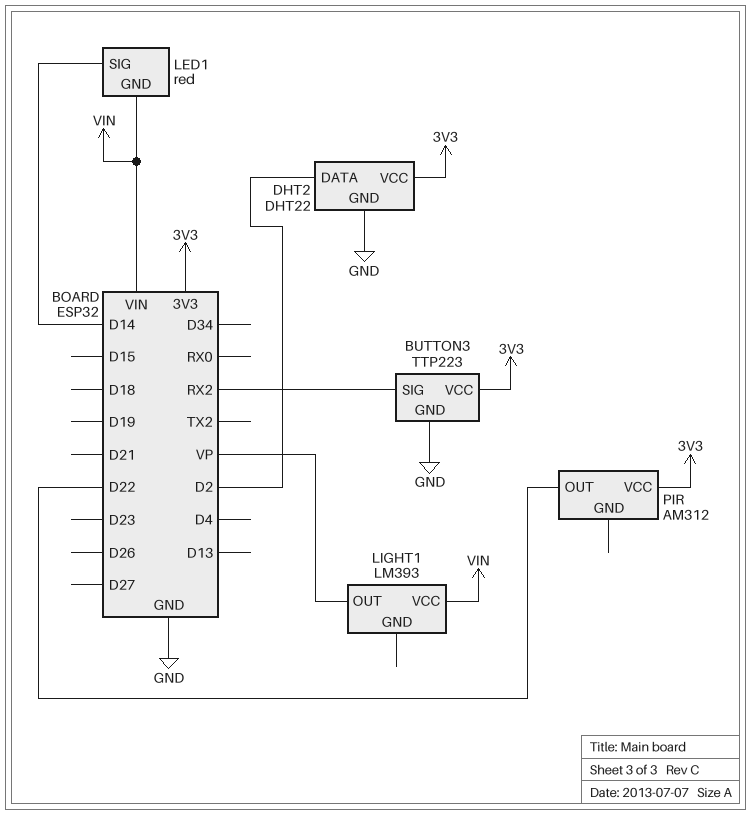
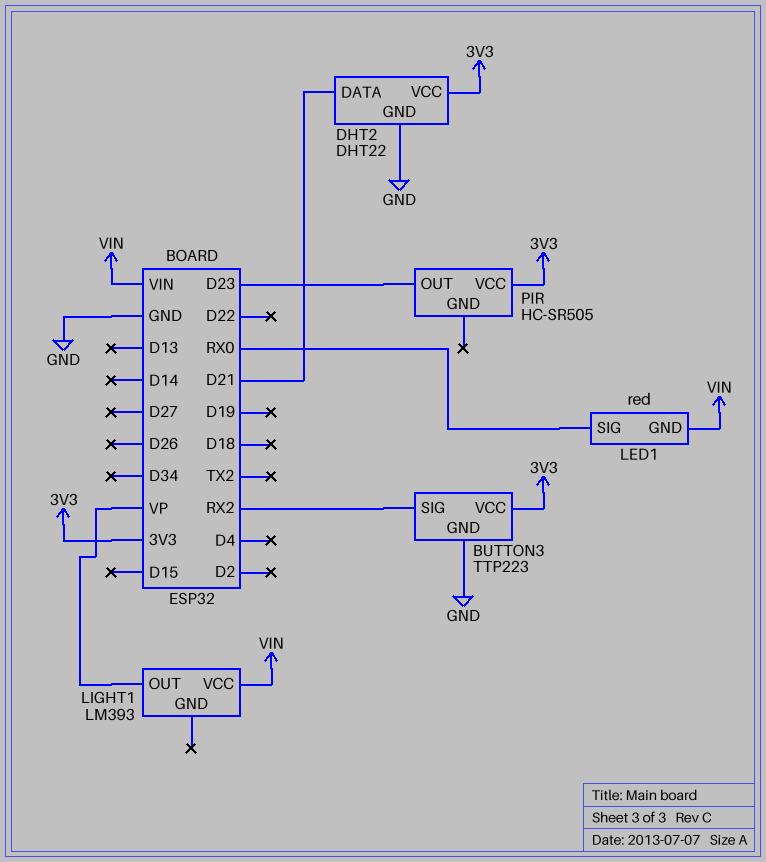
DHT2 pin DATA: D2 -> D21
LED1 pin SIG: D14 -> RX0
PIR: AM312 -> HC-SR505
PIR pin OUT: D22 -> D23

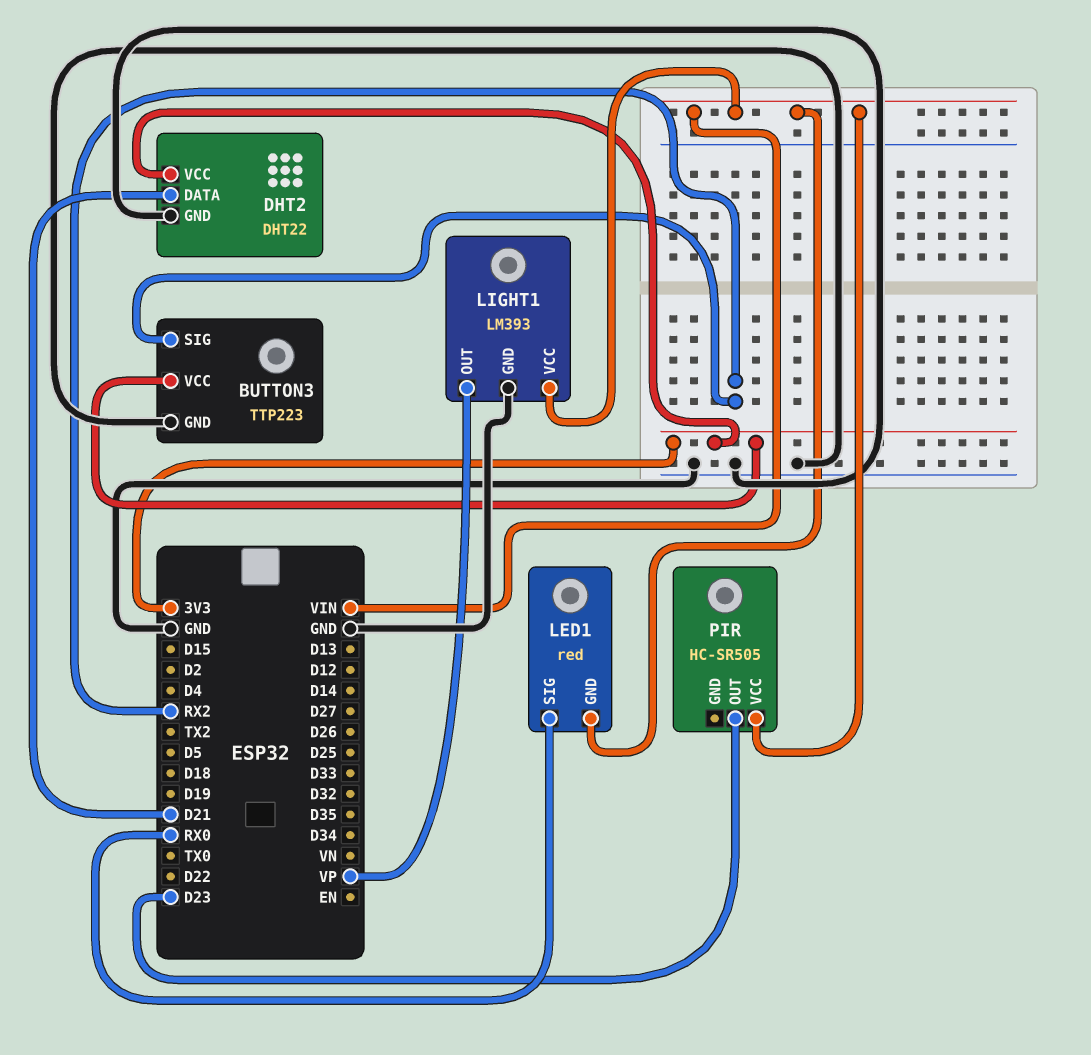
LIGHT1 pin GND: none -> GND
PIR pin VCC: 3V3 -> VIN

